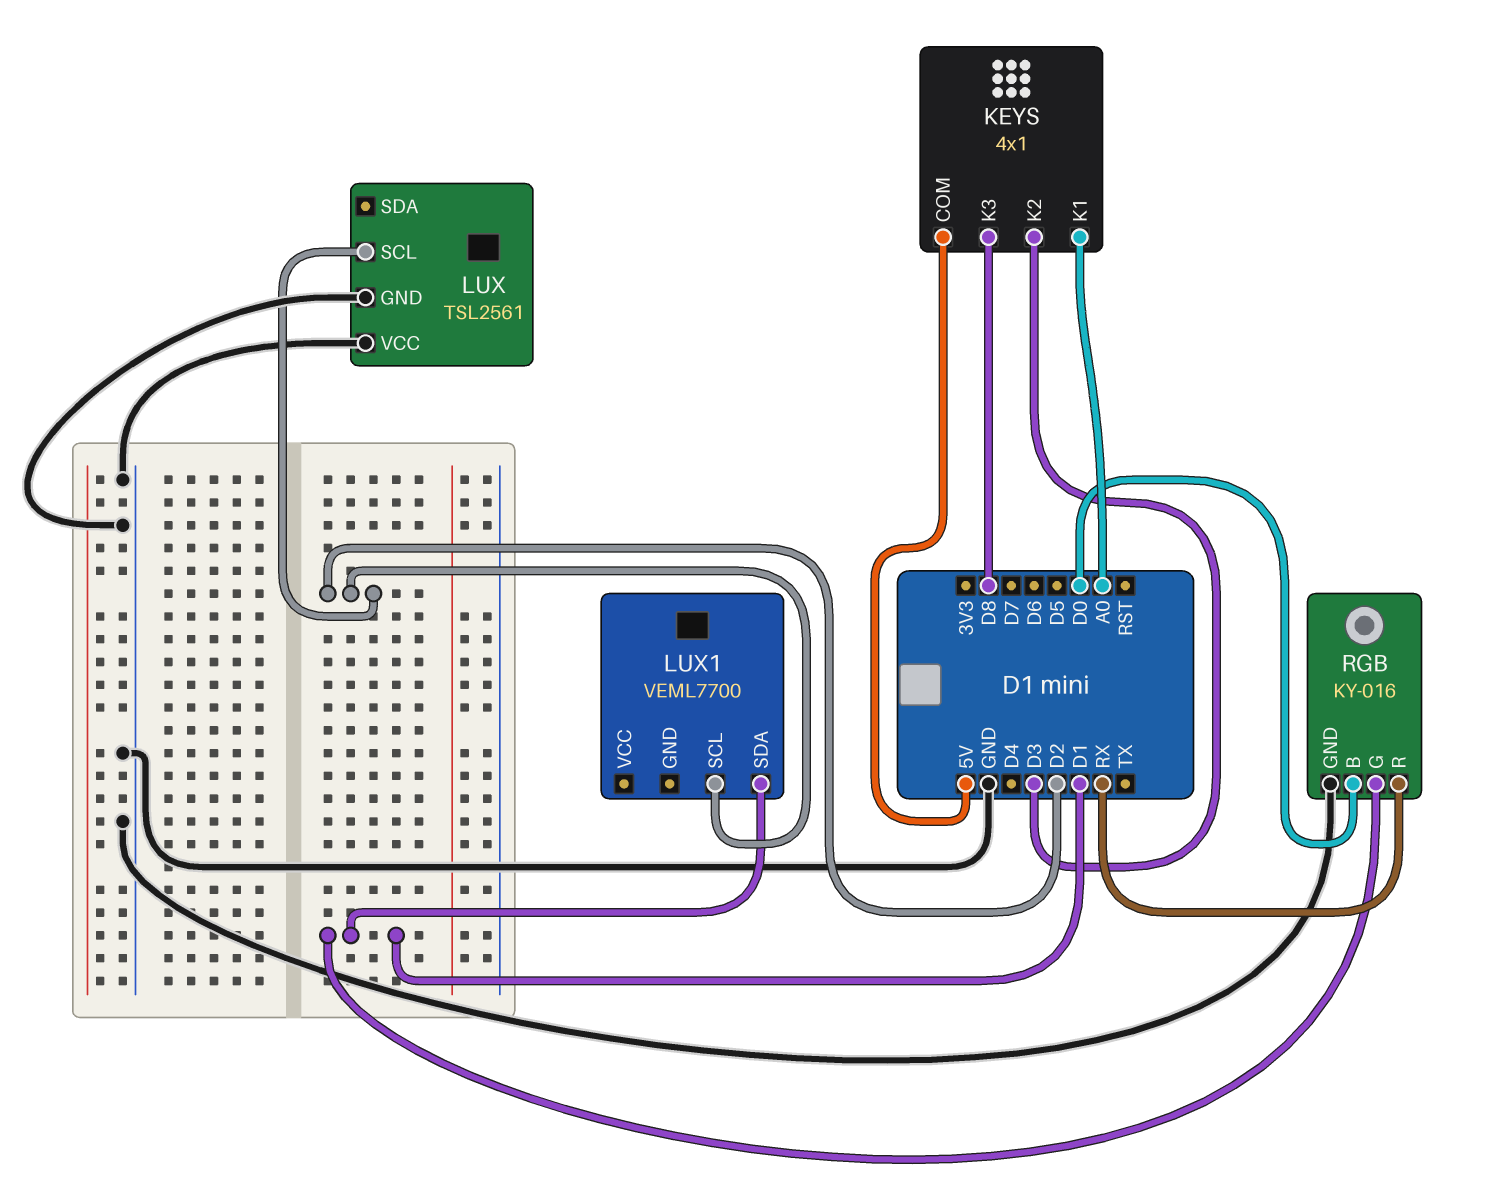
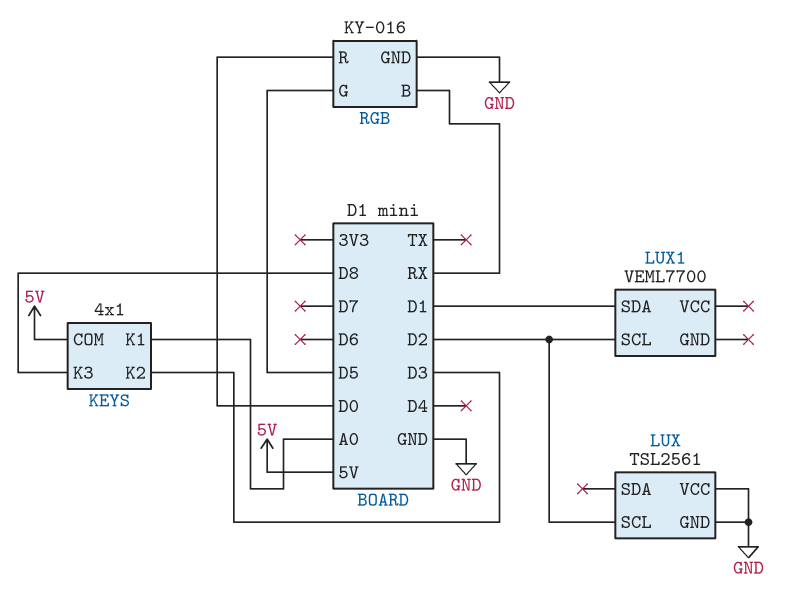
RGB pin B: D0 -> RX
RGB pin G: D1 -> D5
RGB pin R: RX -> D0

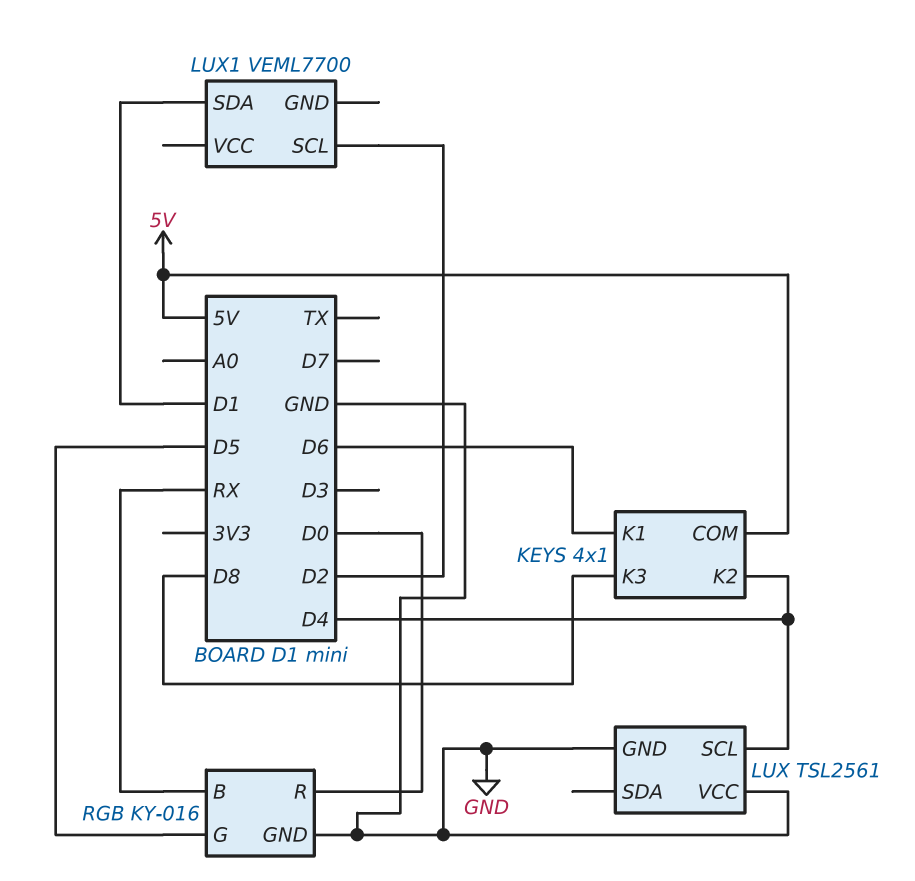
KEYS pin K1: A0 -> D6
KEYS pin K2: D3 -> D4
LUX pin SCL: D2 -> D4

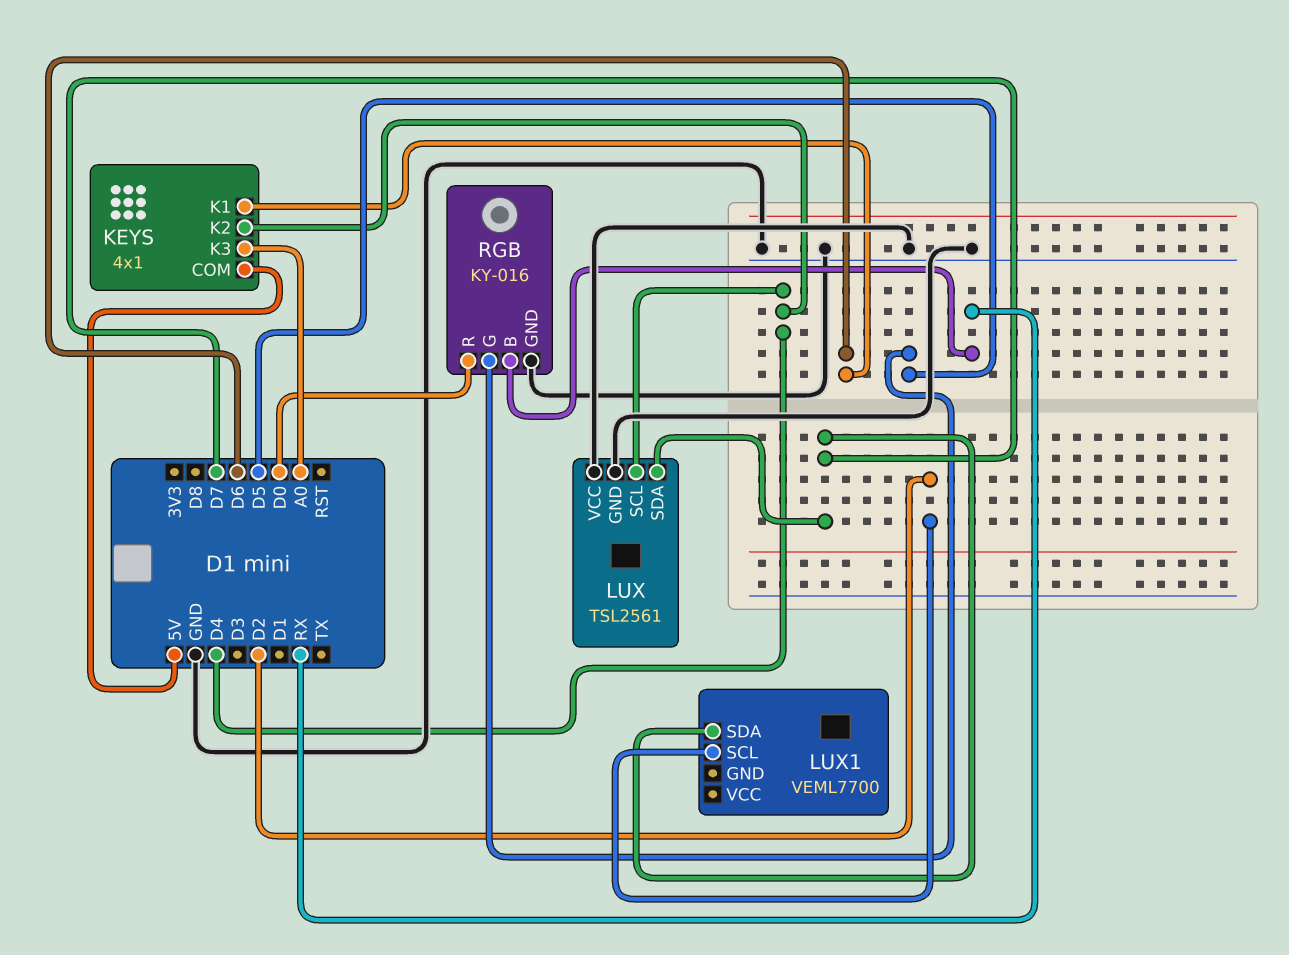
KEYS pin K3: D8 -> A0
LUX pin SDA: none -> D7
LUX1 pin SDA: D1 -> D7

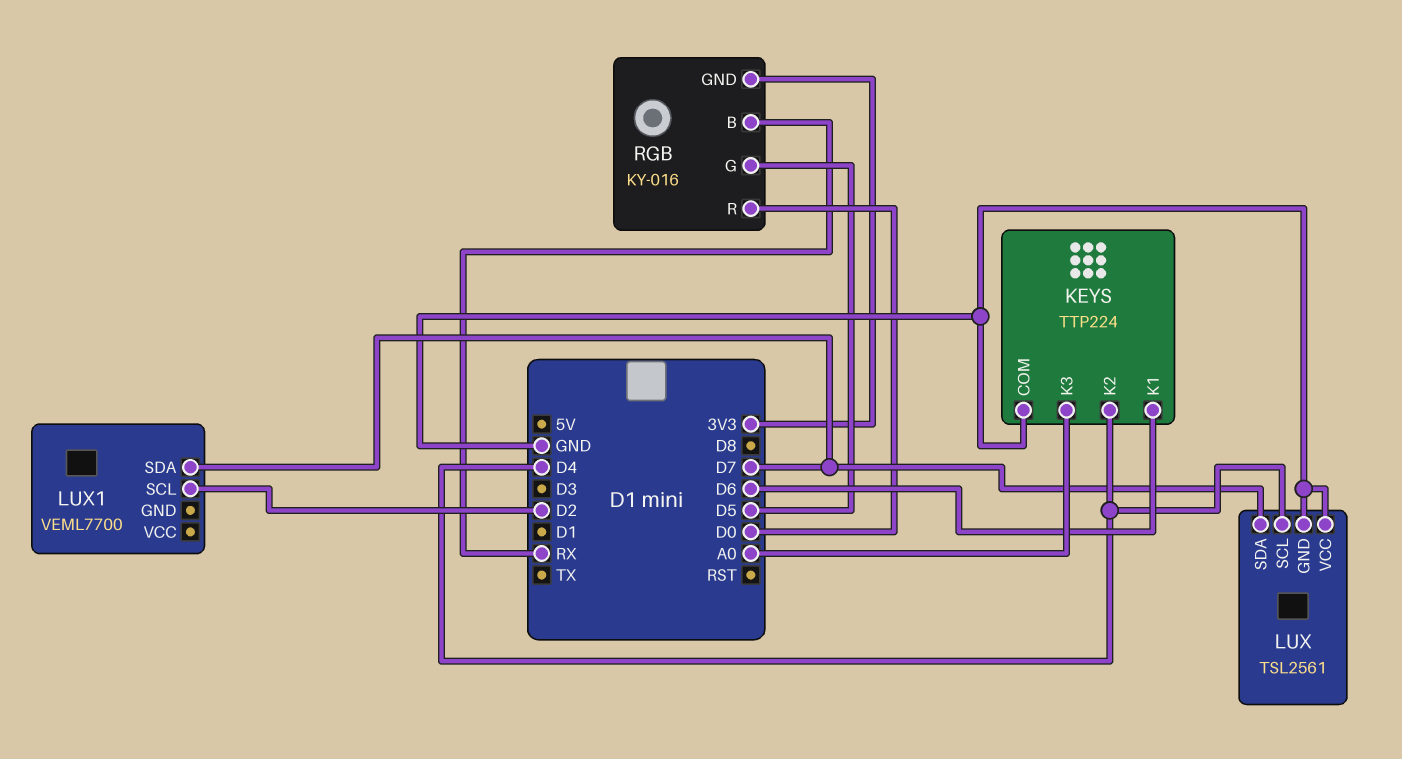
KEYS: 4x1 -> TTP224
KEYS pin COM: 5V -> GND
RGB pin GND: GND -> 3V3

